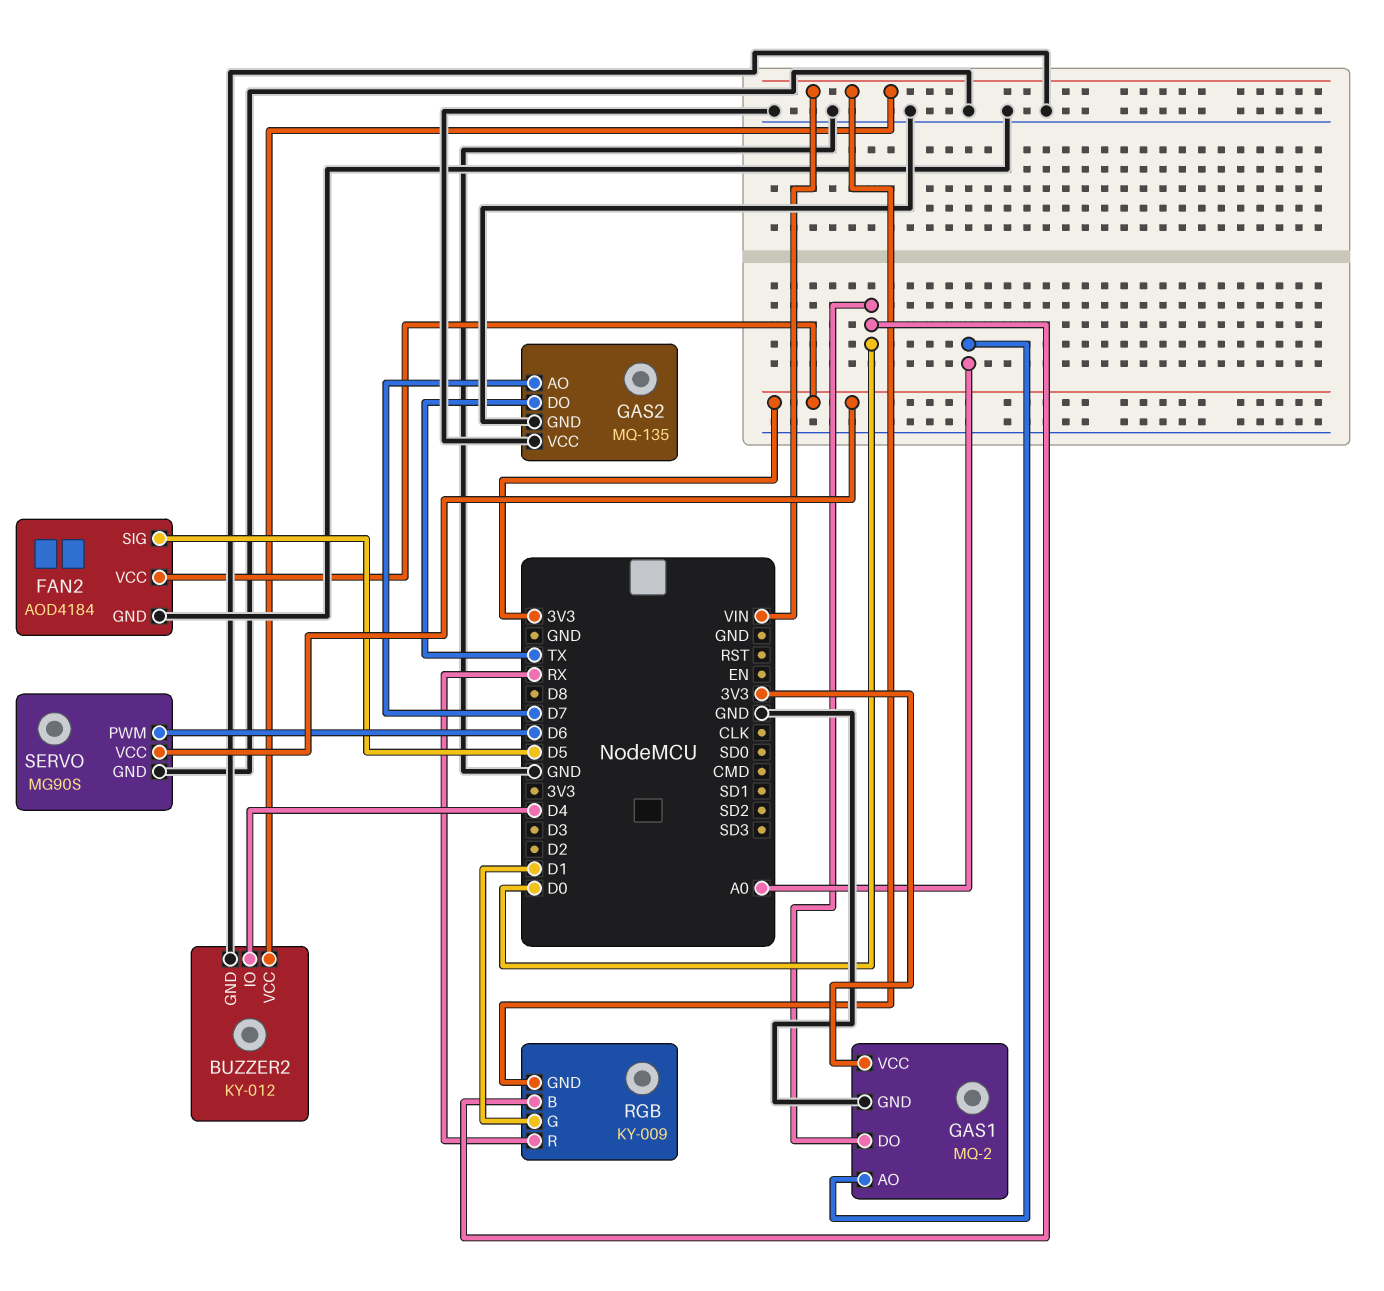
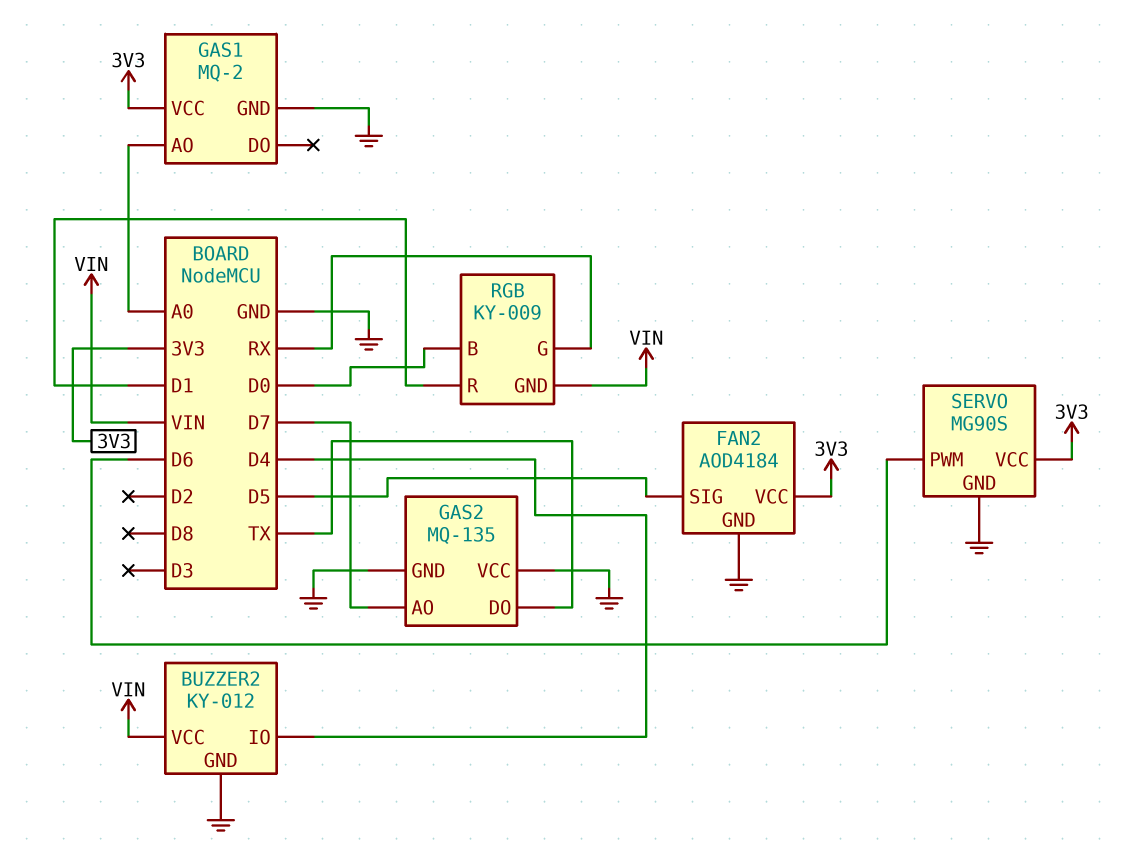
GAS1 pin DO: D0 -> none
RGB pin G: D1 -> RX
RGB pin R: RX -> D1

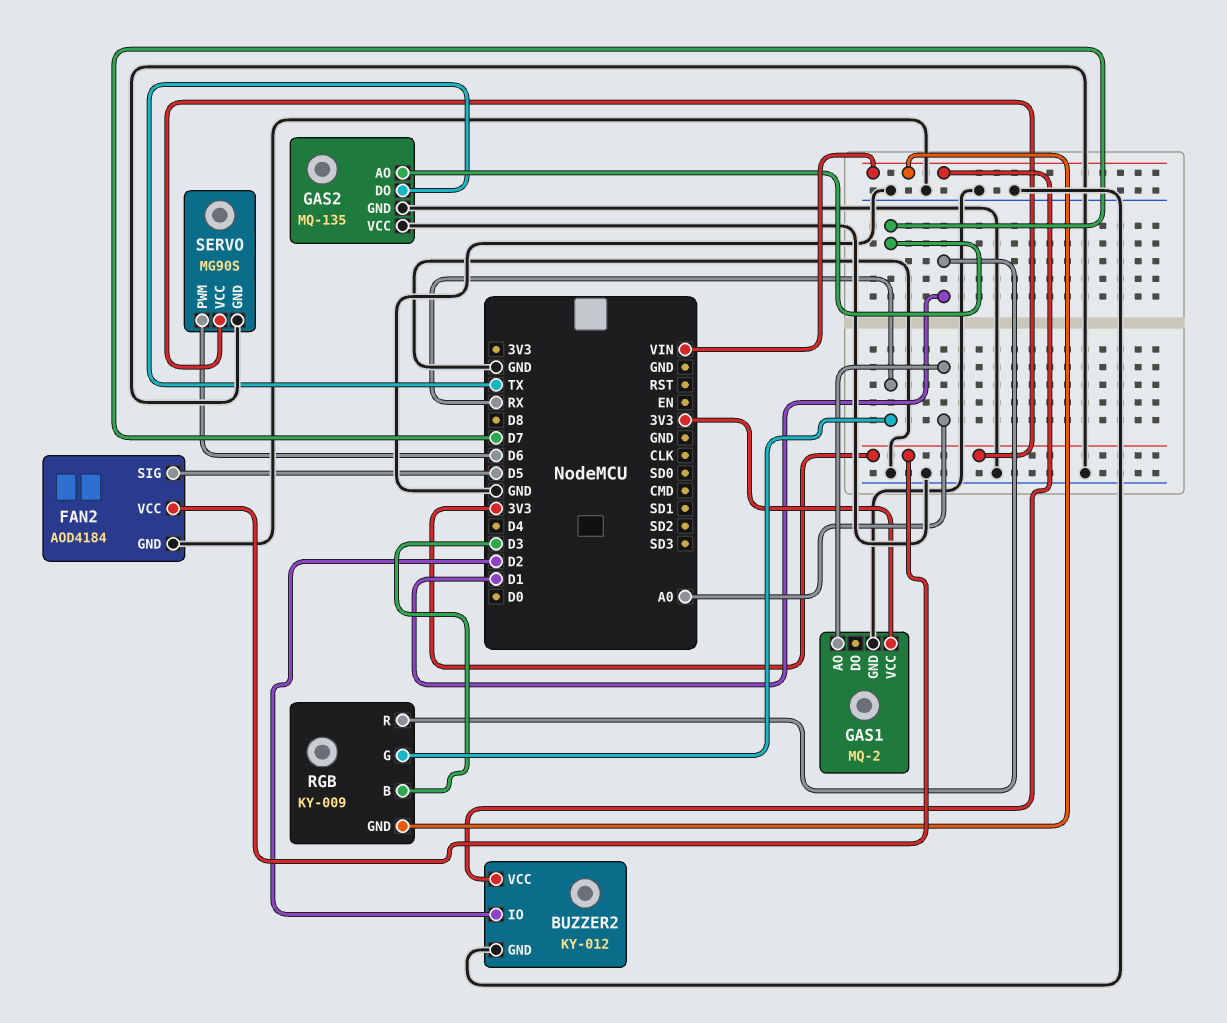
BUZZER2 pin IO: D4 -> D2
RGB pin B: D0 -> D3

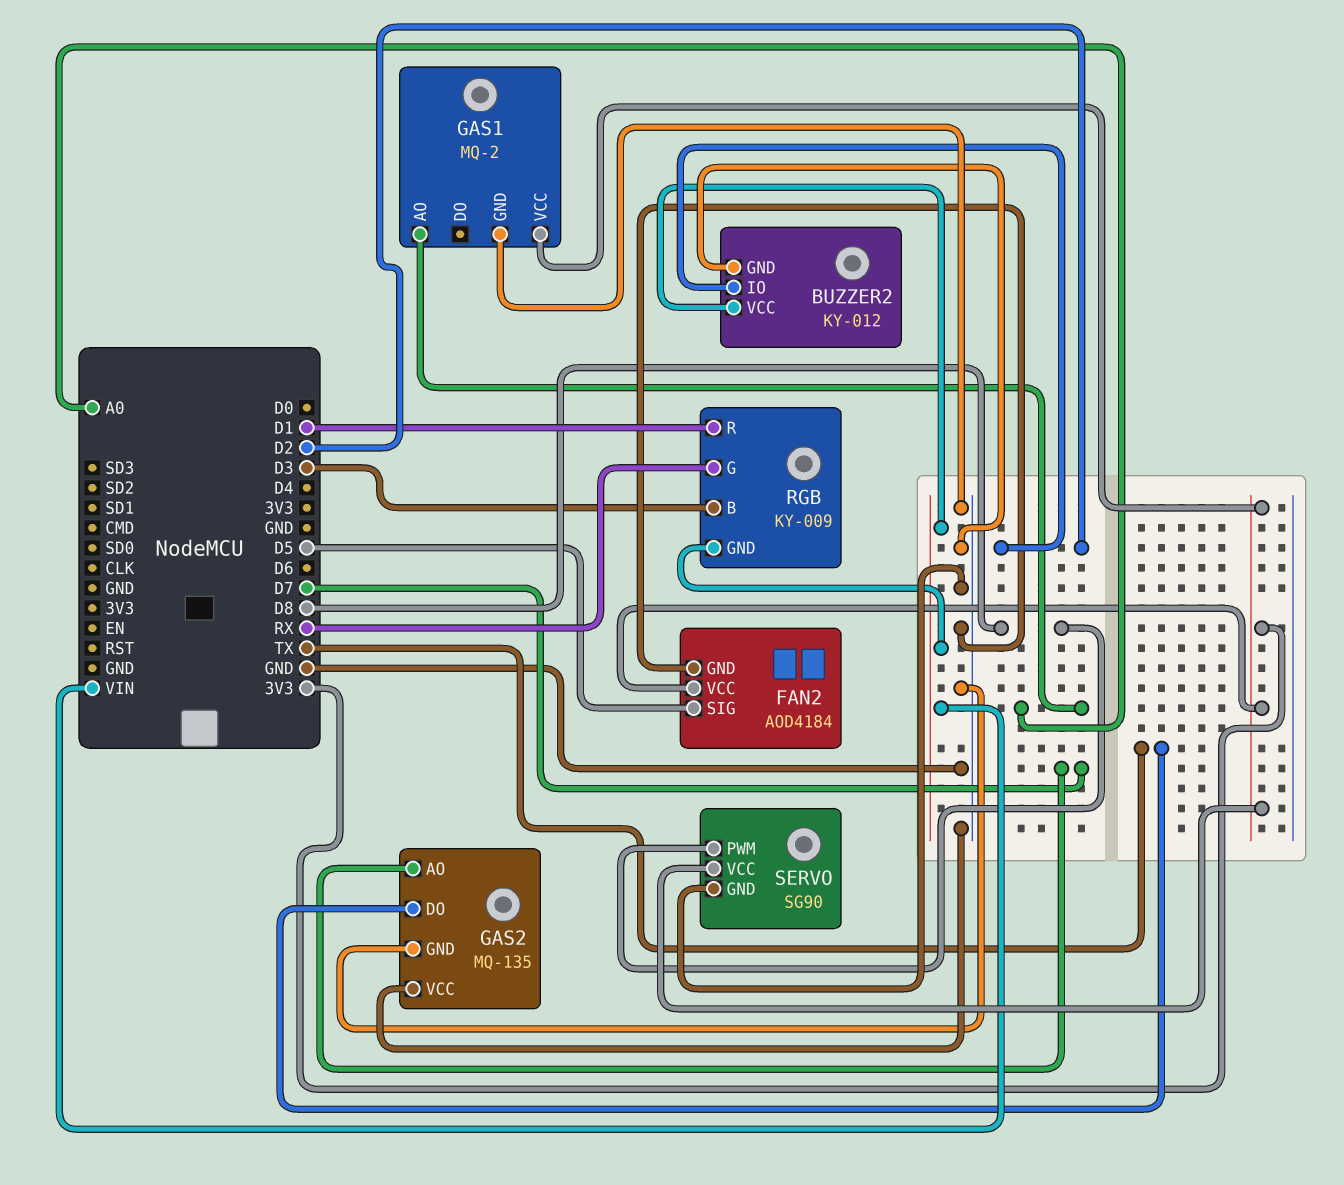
SERVO: MG90S -> SG90
SERVO pin PWM: D6 -> D8

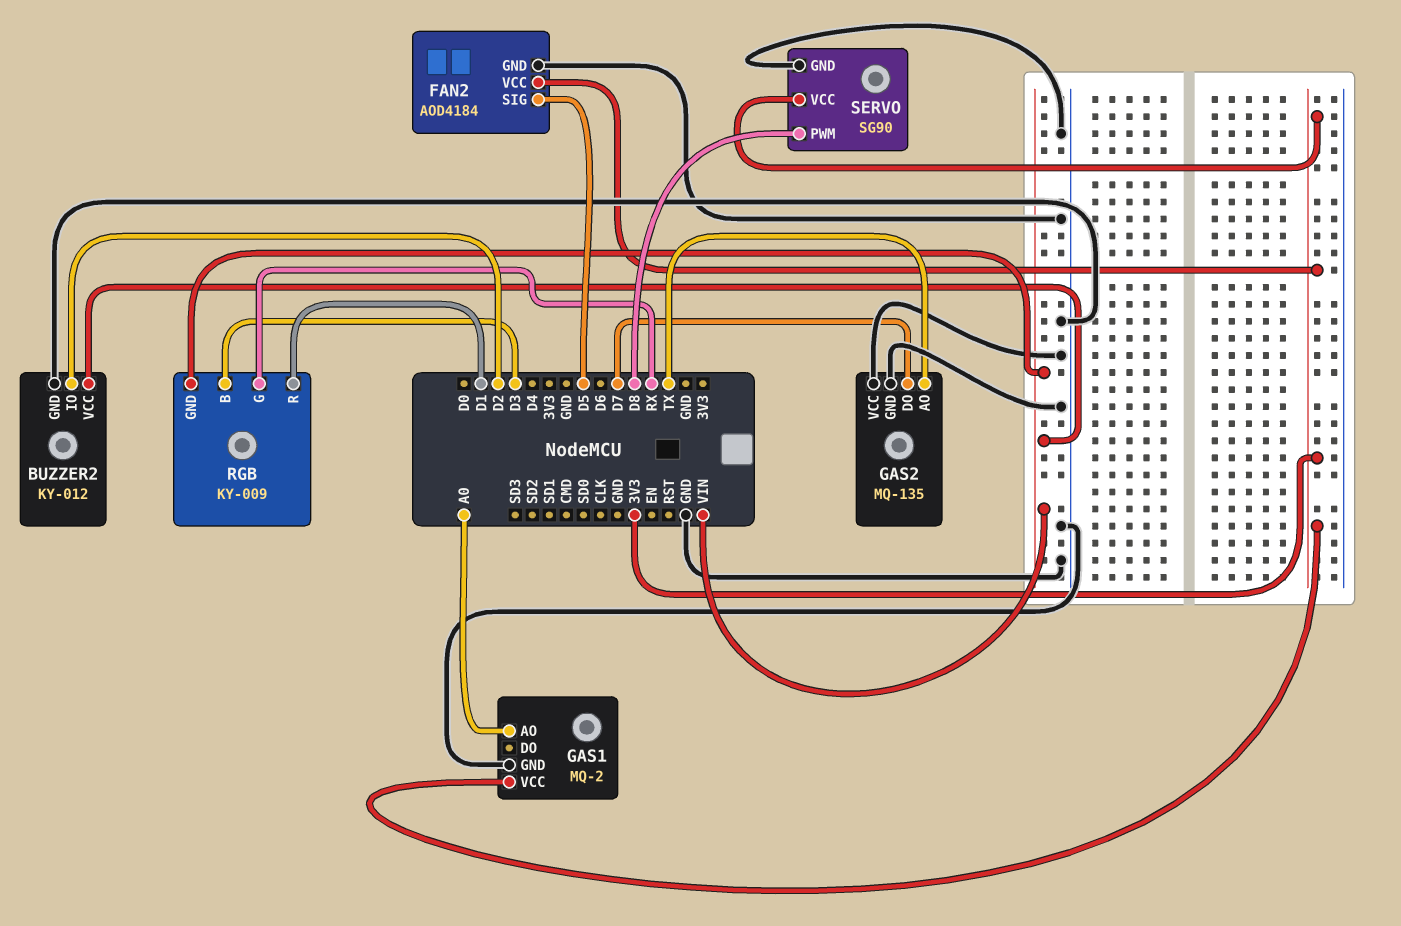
GAS2 pin AO: D7 -> TX
GAS2 pin DO: TX -> D7

